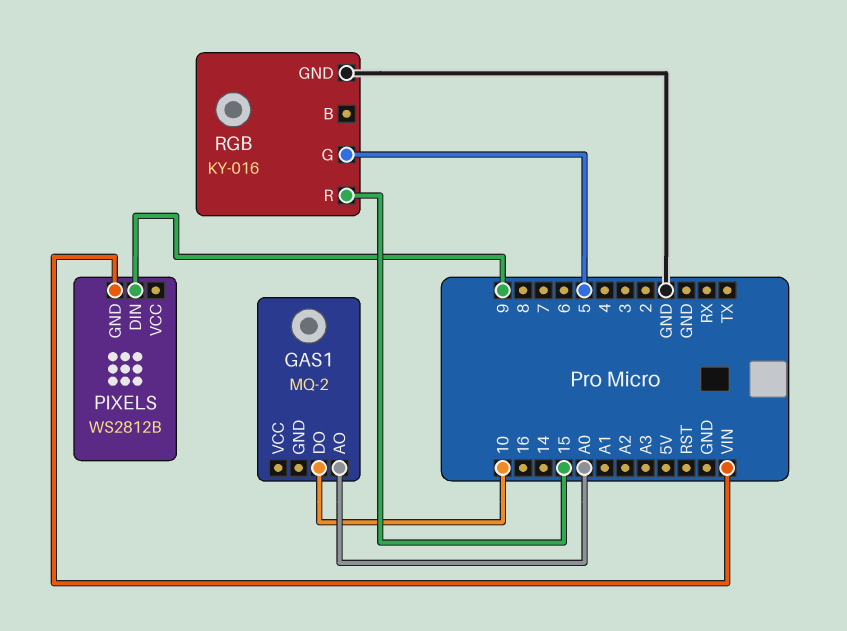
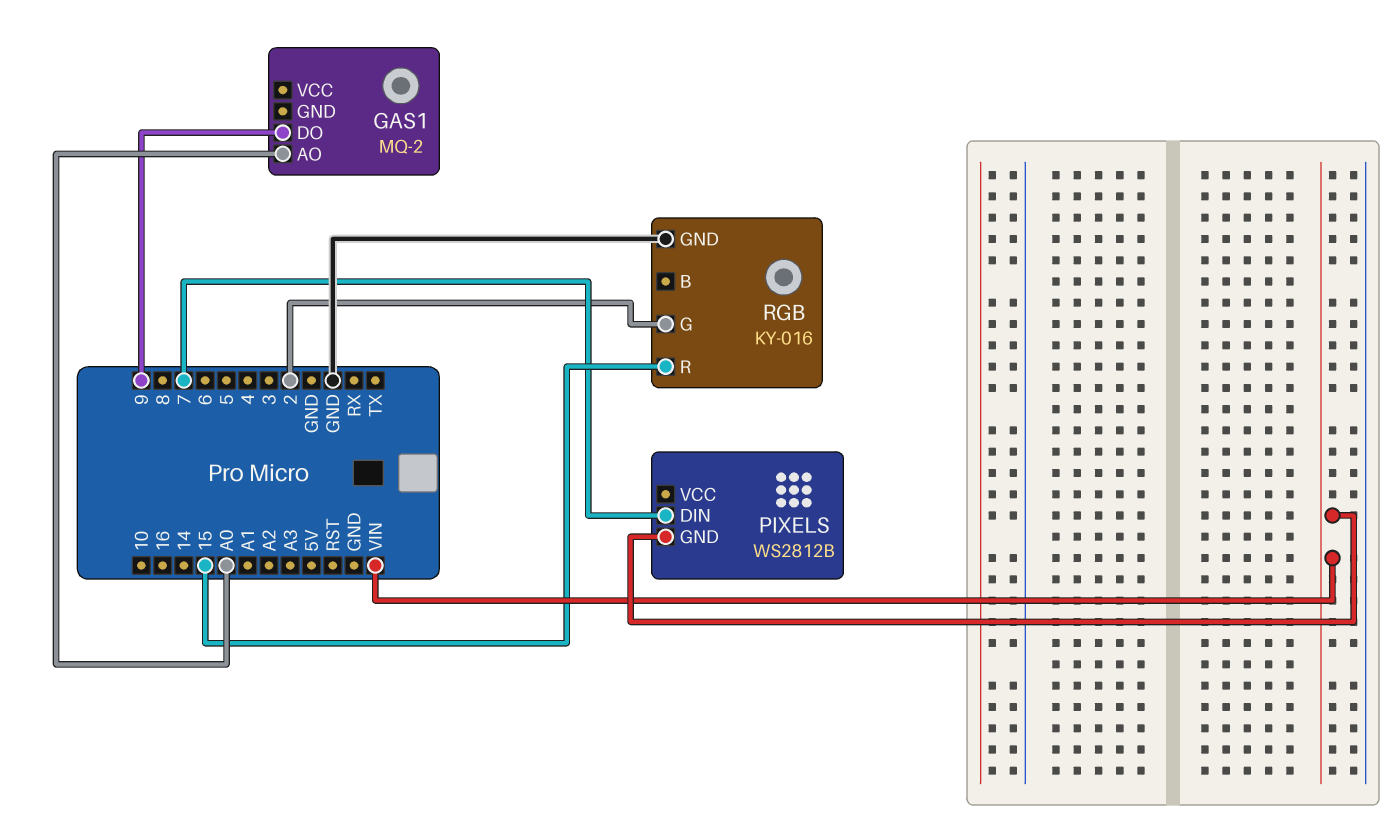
GAS1 pin DO: 10 -> 9
PIXELS pin DIN: 9 -> 7
RGB pin G: 5 -> 2

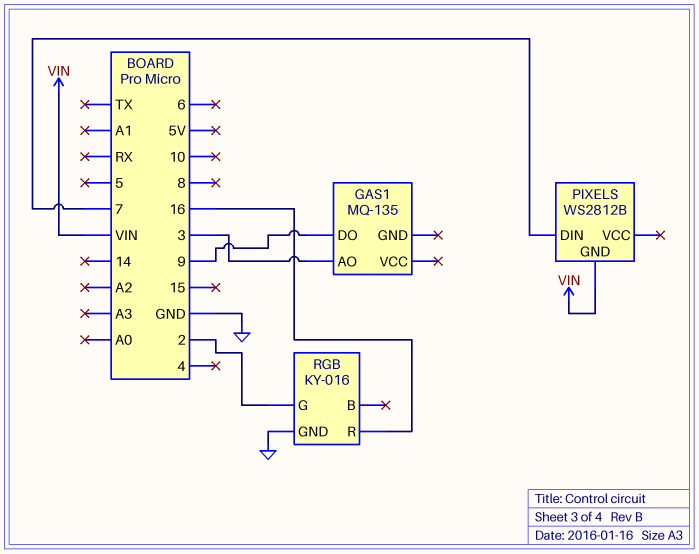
GAS1: MQ-2 -> MQ-135
GAS1 pin AO: A0 -> 3
RGB pin R: 15 -> 16

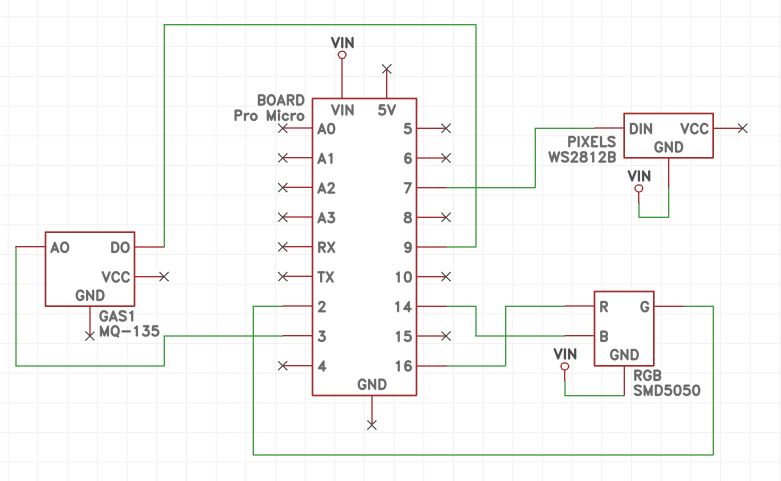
RGB: KY-016 -> SMD5050
RGB pin B: none -> 14
RGB pin GND: GND -> VIN

